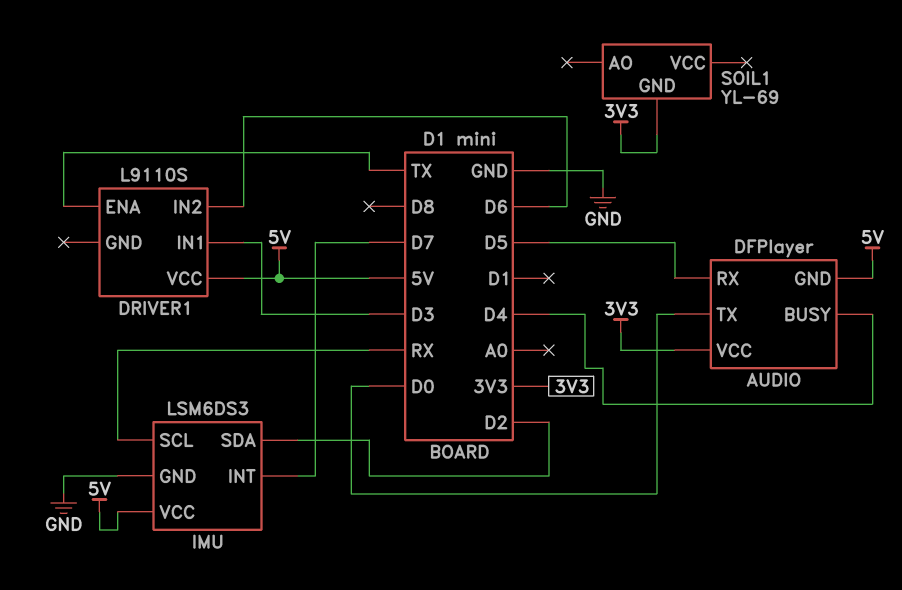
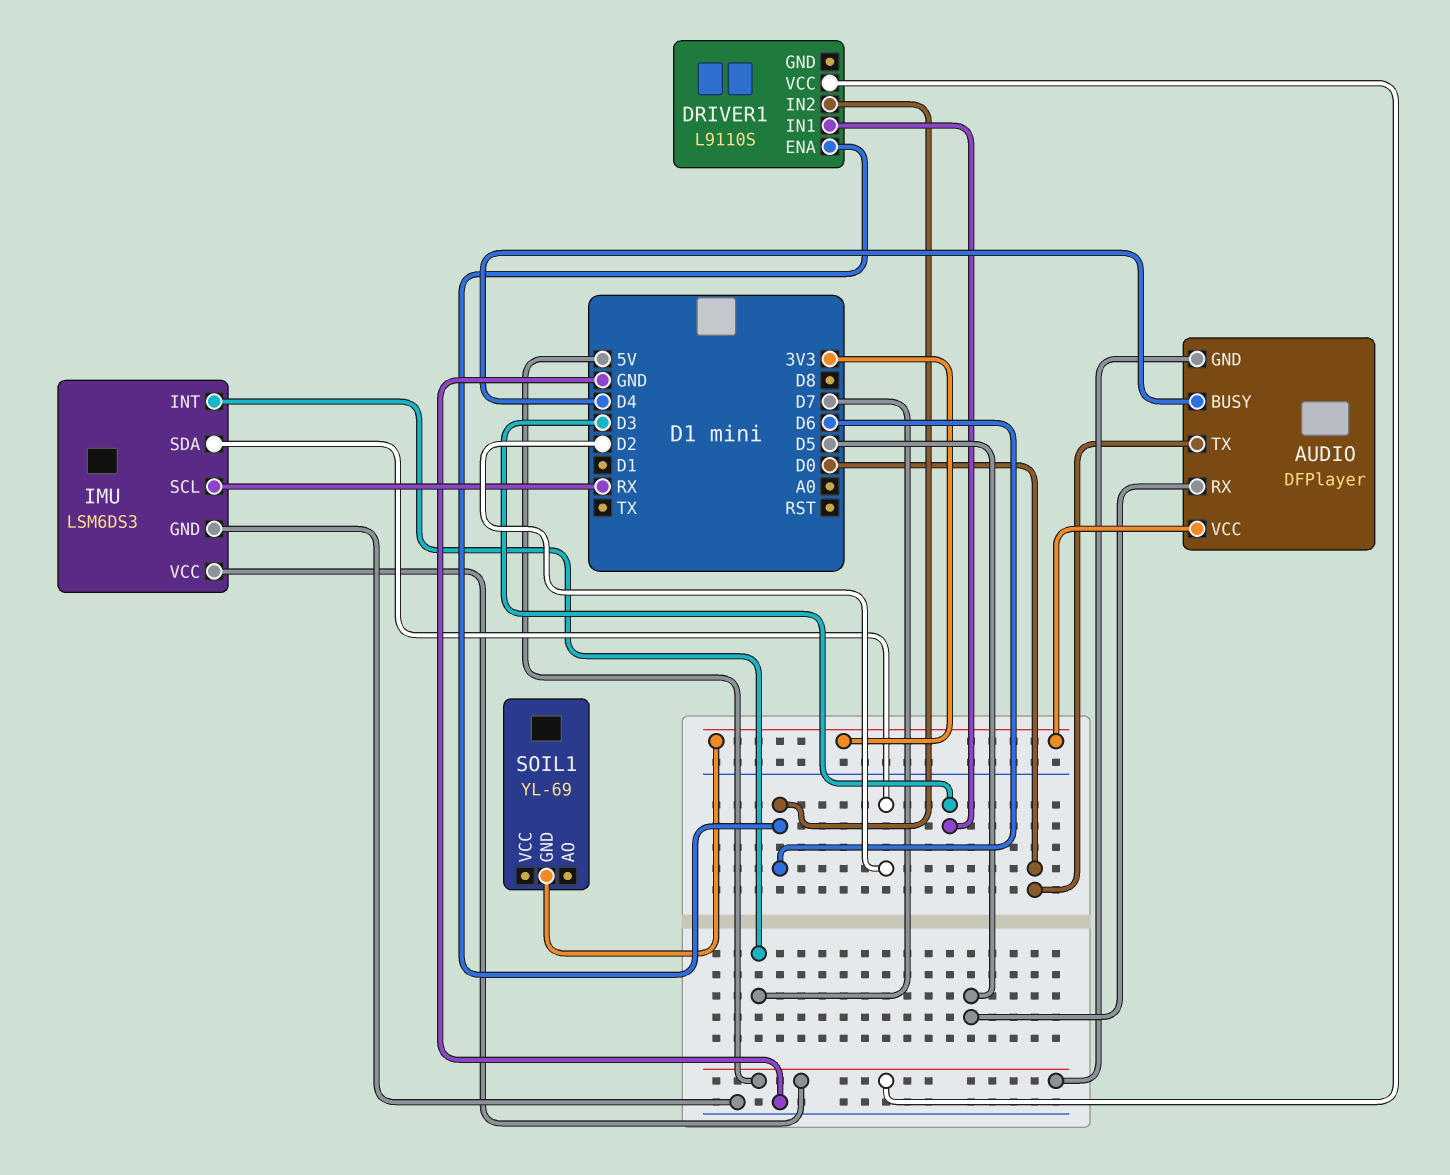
DRIVER1 pin ENA: TX -> D6

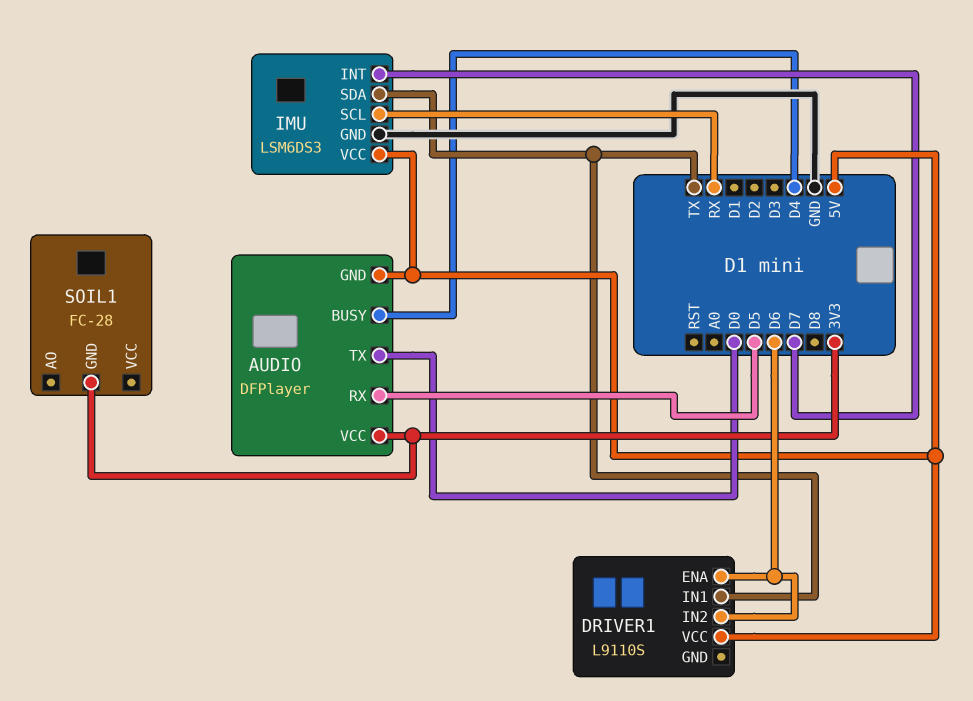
DRIVER1 pin IN1: D3 -> TX
IMU pin SDA: D2 -> TX
SOIL1: YL-69 -> FC-28

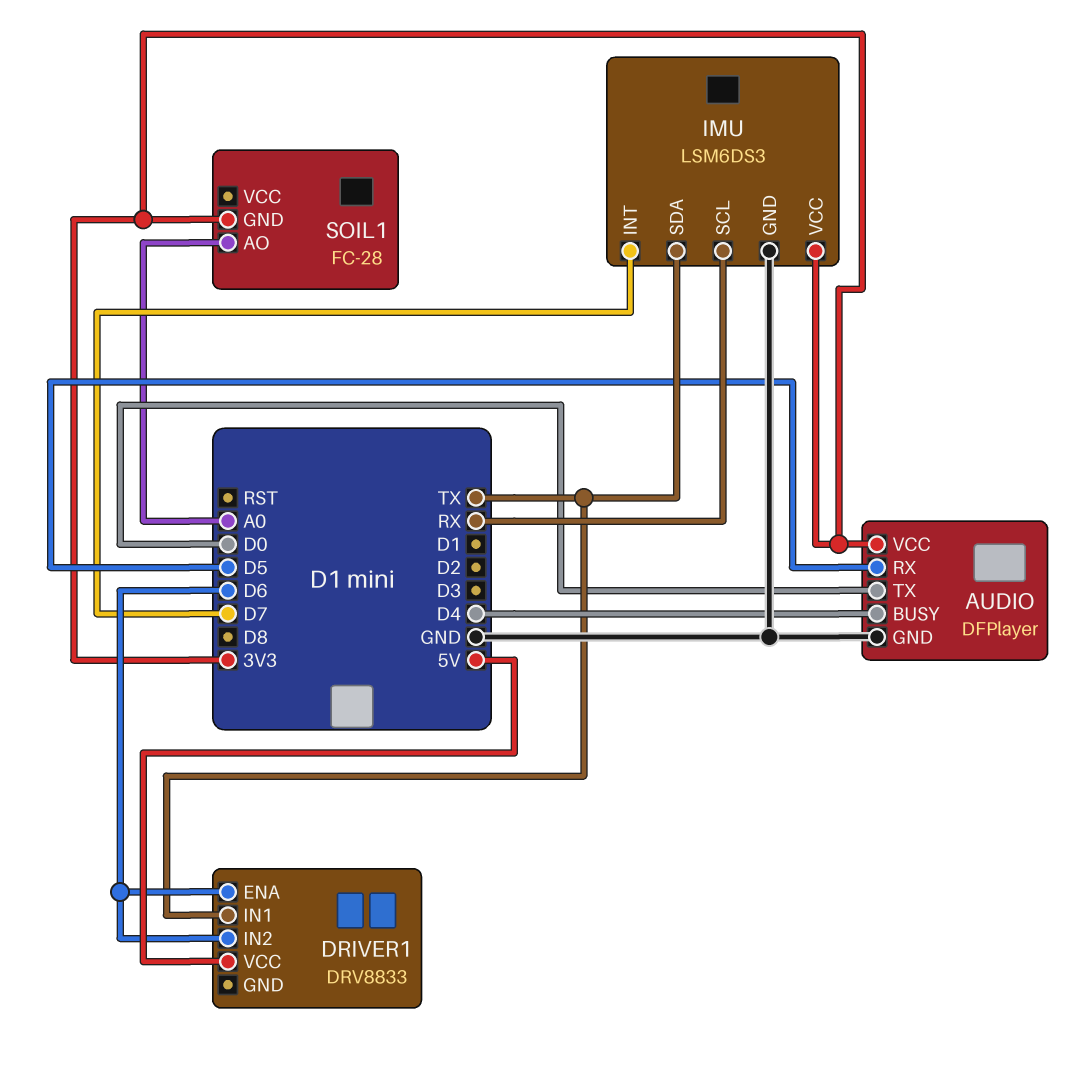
AUDIO pin GND: 5V -> GND
DRIVER1: L9110S -> DRV8833
IMU pin VCC: 5V -> 3V3
SOIL1 pin AO: none -> A0

